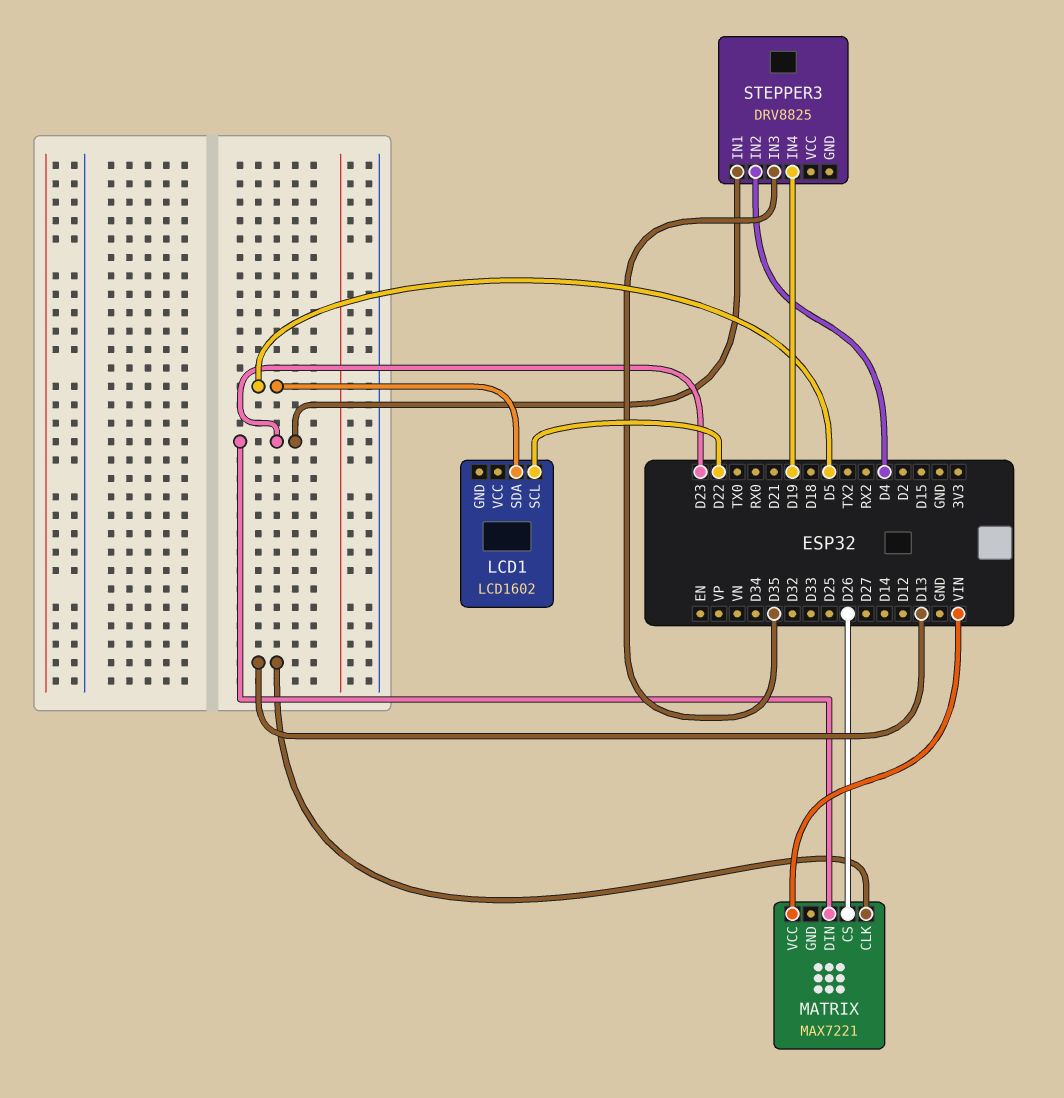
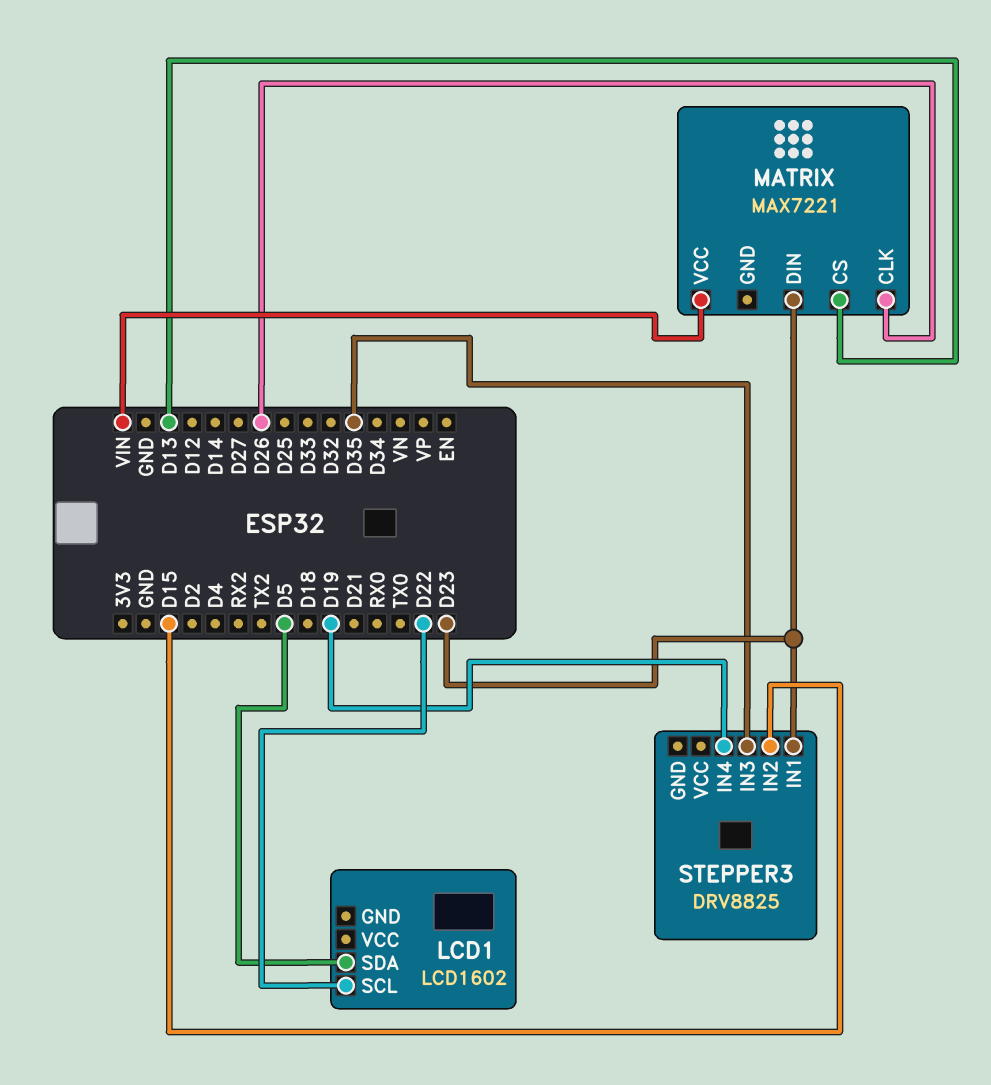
MATRIX pin CLK: D13 -> D26
MATRIX pin CS: D26 -> D13
STEPPER3 pin IN2: D4 -> D15

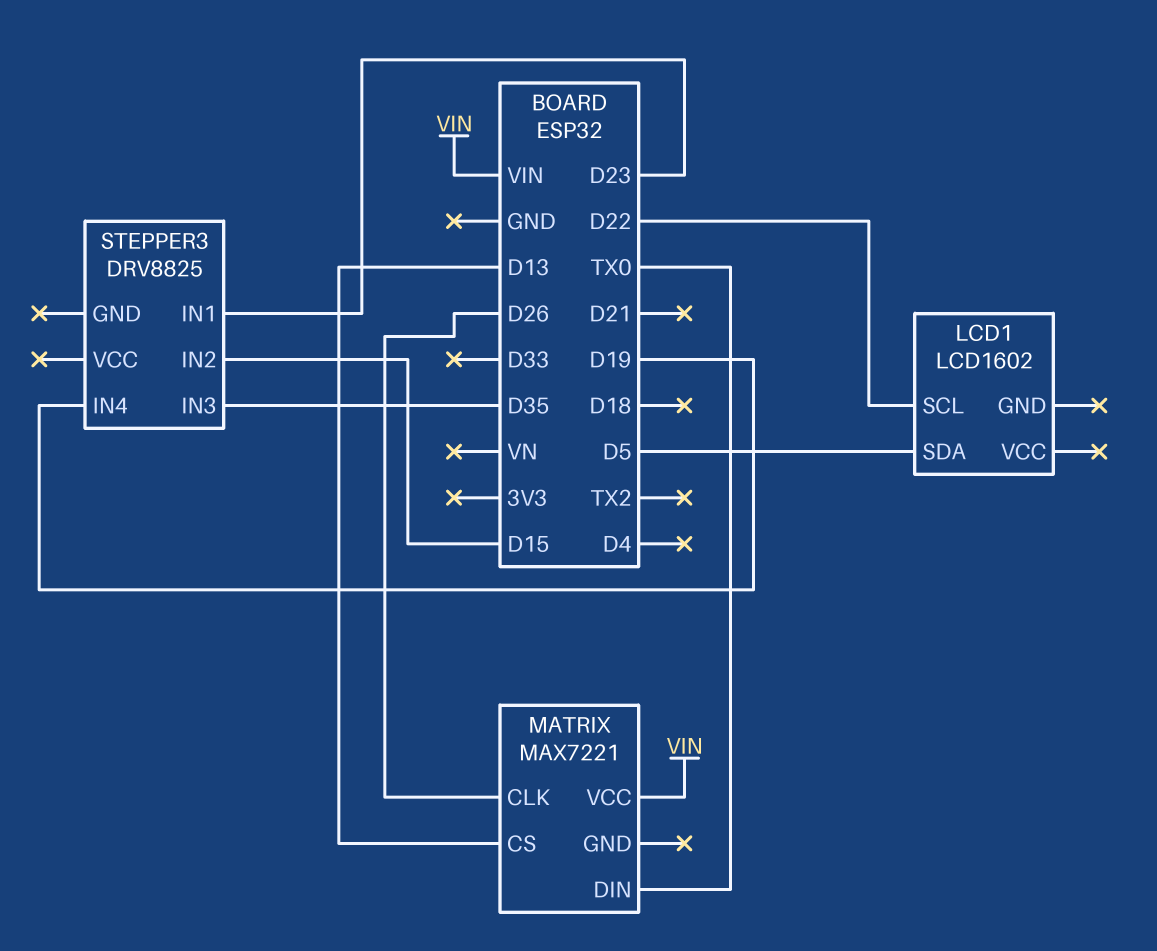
MATRIX pin DIN: D23 -> TX0

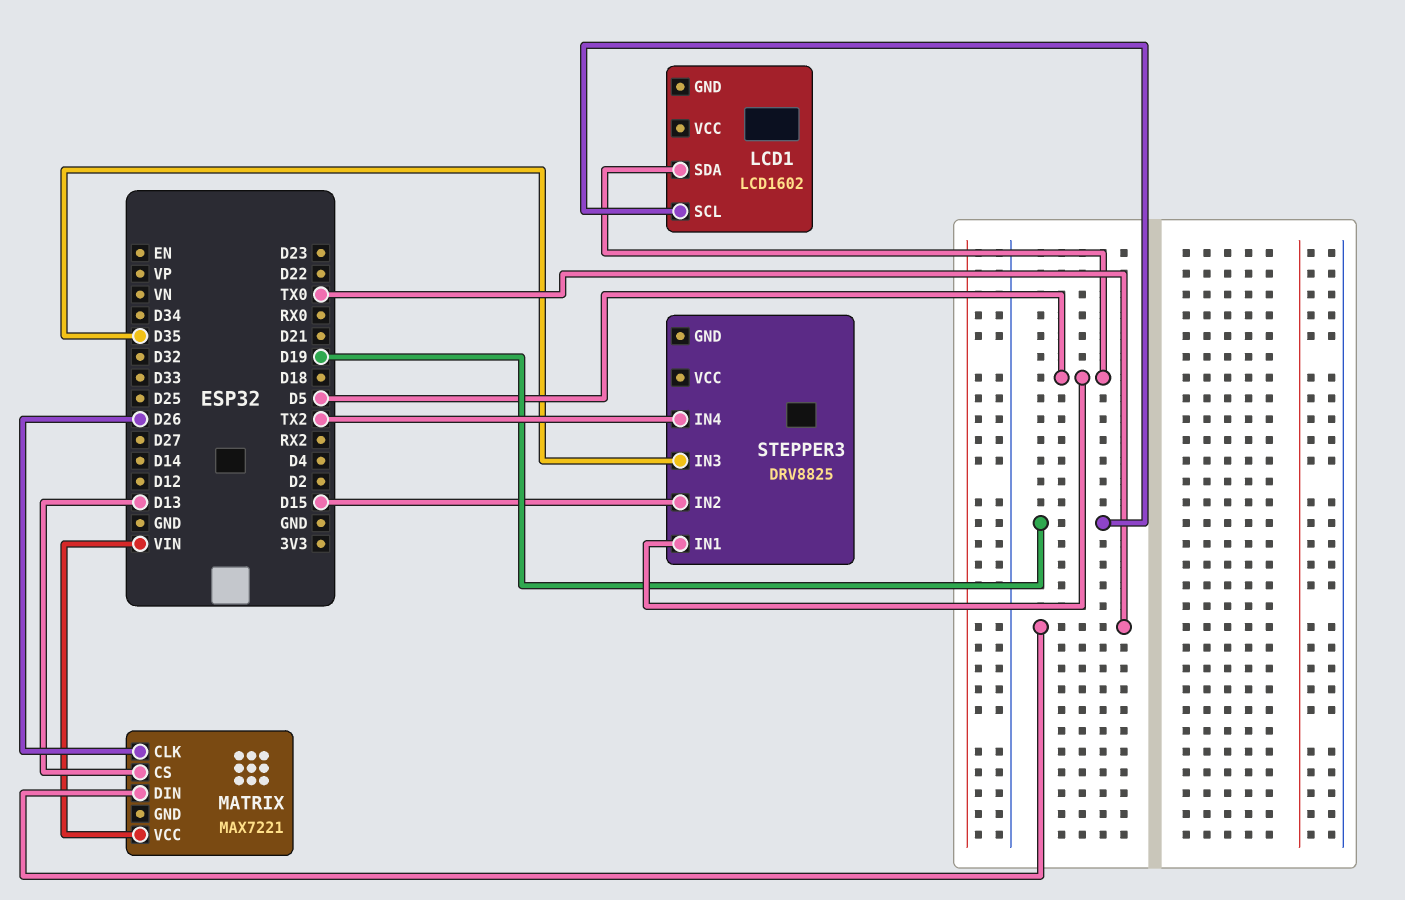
LCD1 pin SCL: D22 -> D19
STEPPER3 pin IN1: D23 -> D5
STEPPER3 pin IN4: D19 -> TX2

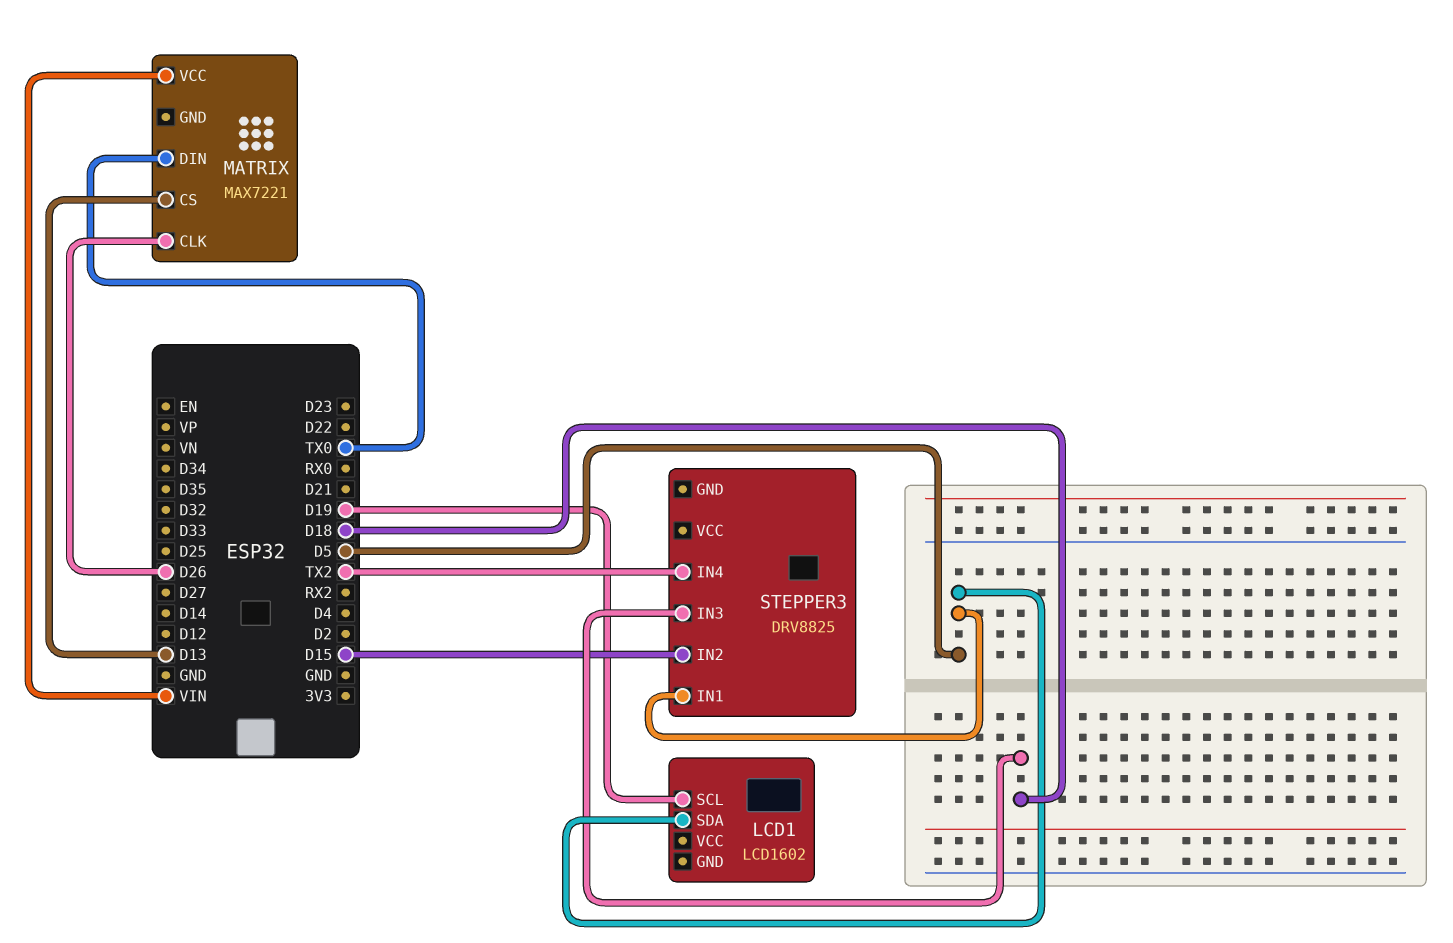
STEPPER3 pin IN3: D35 -> D18

